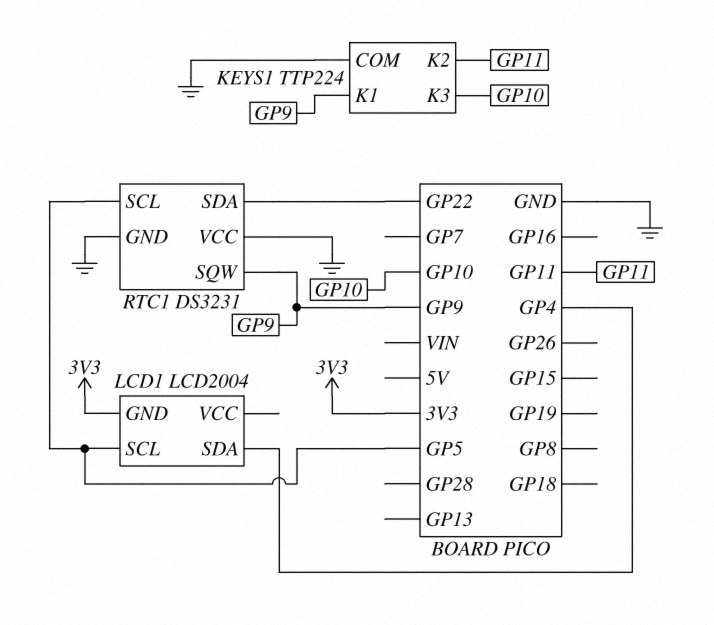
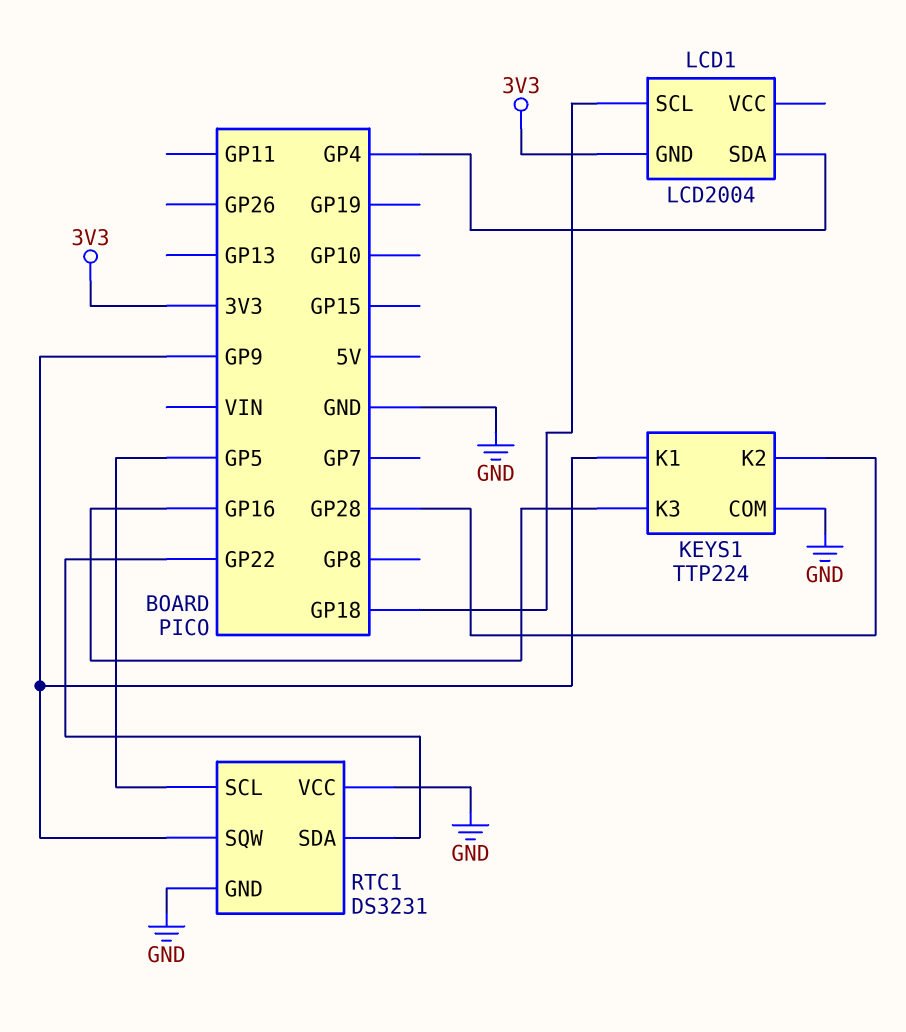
KEYS1 pin K2: GP11 -> GP28
KEYS1 pin K3: GP10 -> GP16
LCD1 pin SCL: GP5 -> GP18

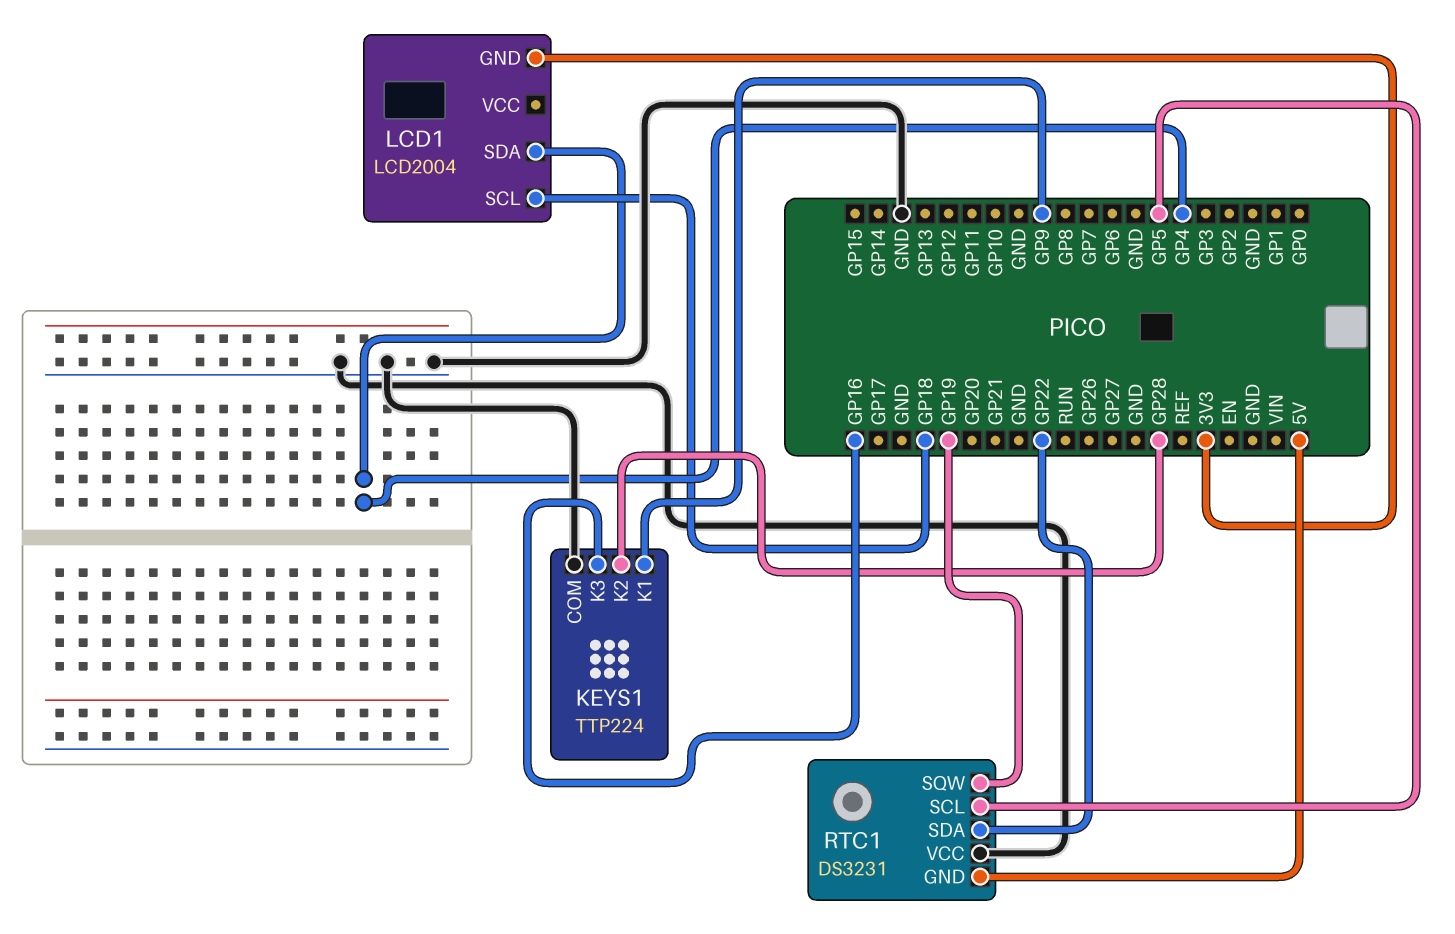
RTC1 pin GND: GND -> 5V
RTC1 pin SQW: GP9 -> GP19

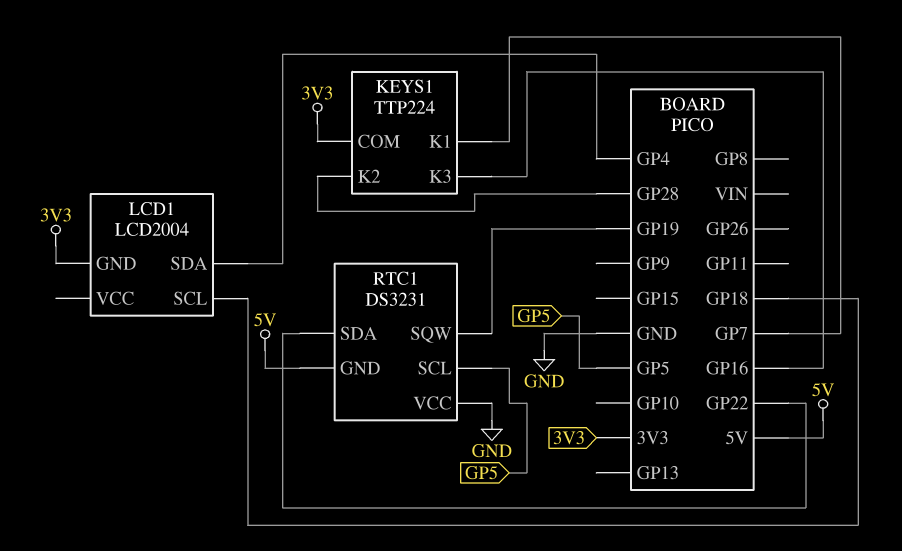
KEYS1 pin COM: GND -> 3V3
KEYS1 pin K1: GP9 -> GP7

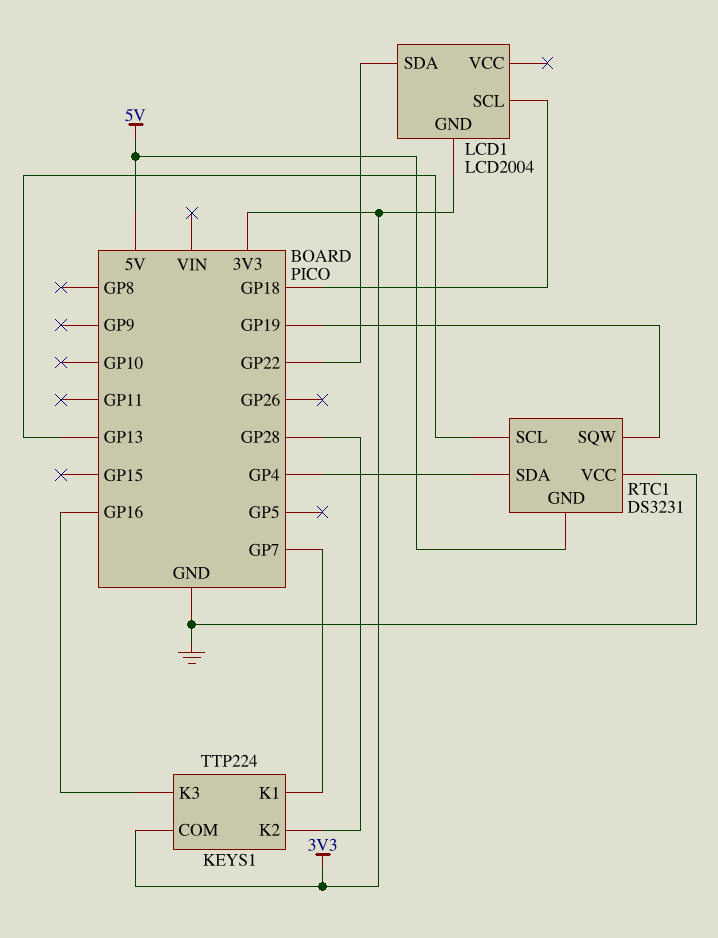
LCD1 pin SDA: GP4 -> GP22
RTC1 pin SCL: GP5 -> GP13
RTC1 pin SDA: GP22 -> GP4

